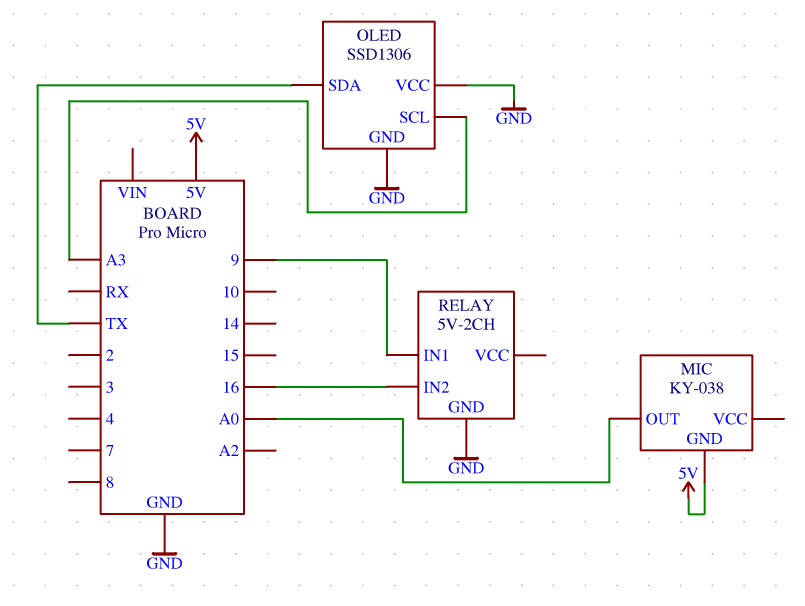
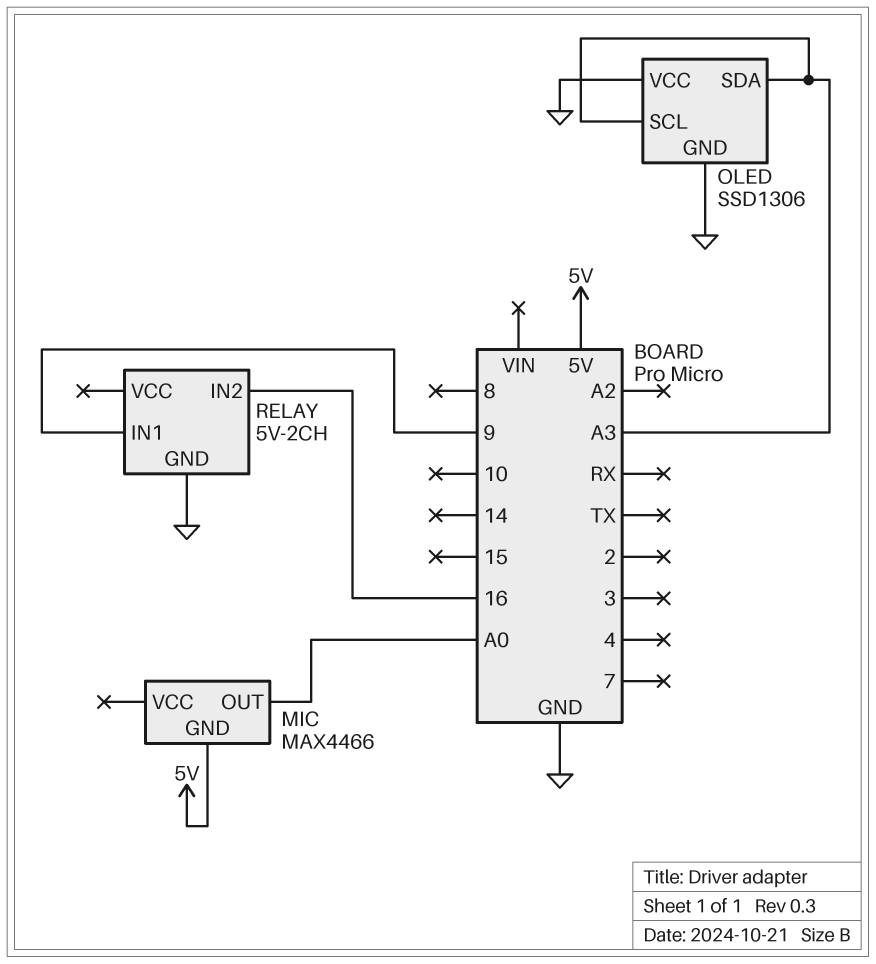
MIC: KY-038 -> MAX4466
OLED pin SDA: TX -> A3

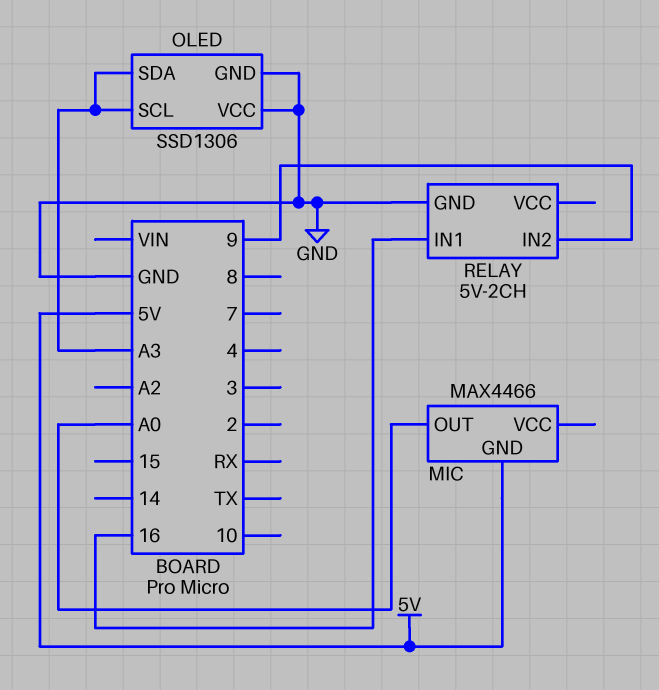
RELAY pin IN1: 9 -> 16
RELAY pin IN2: 16 -> 9

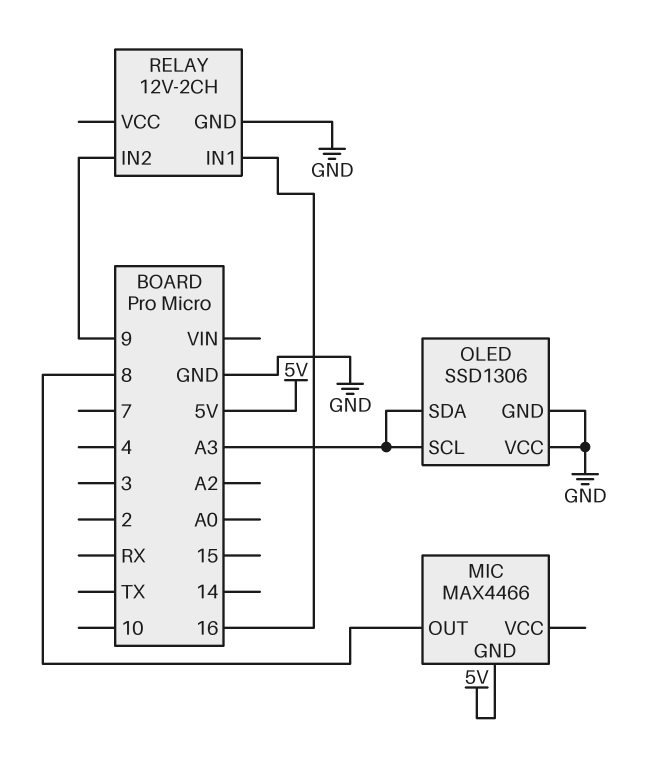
MIC pin OUT: A0 -> 8
RELAY: 5V-2CH -> 12V-2CH

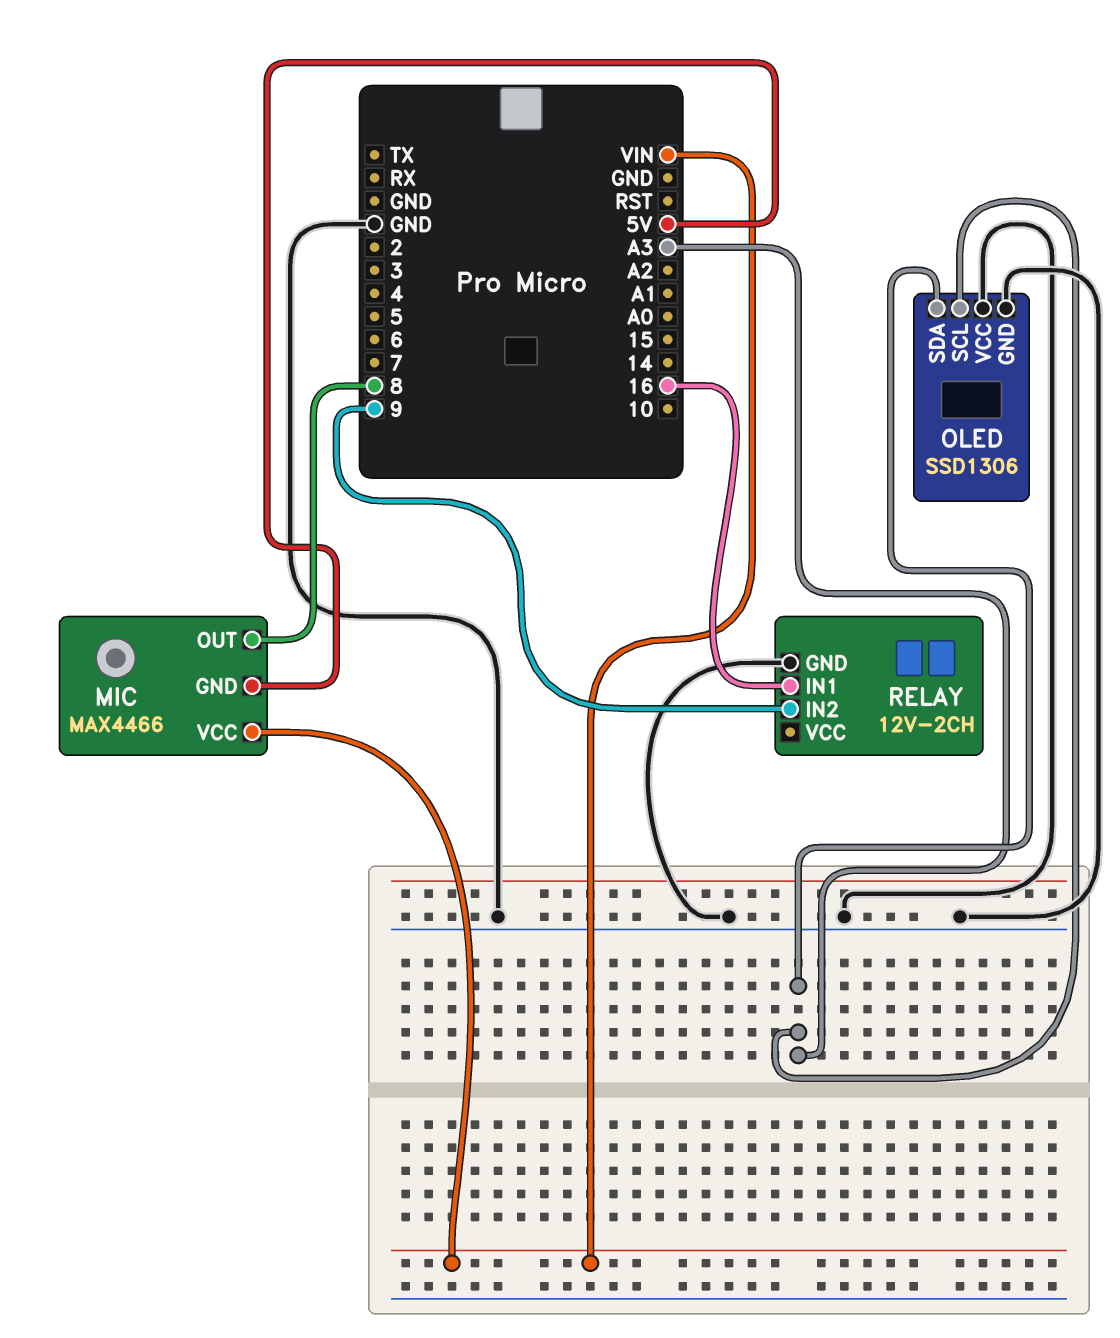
MIC pin VCC: none -> VIN

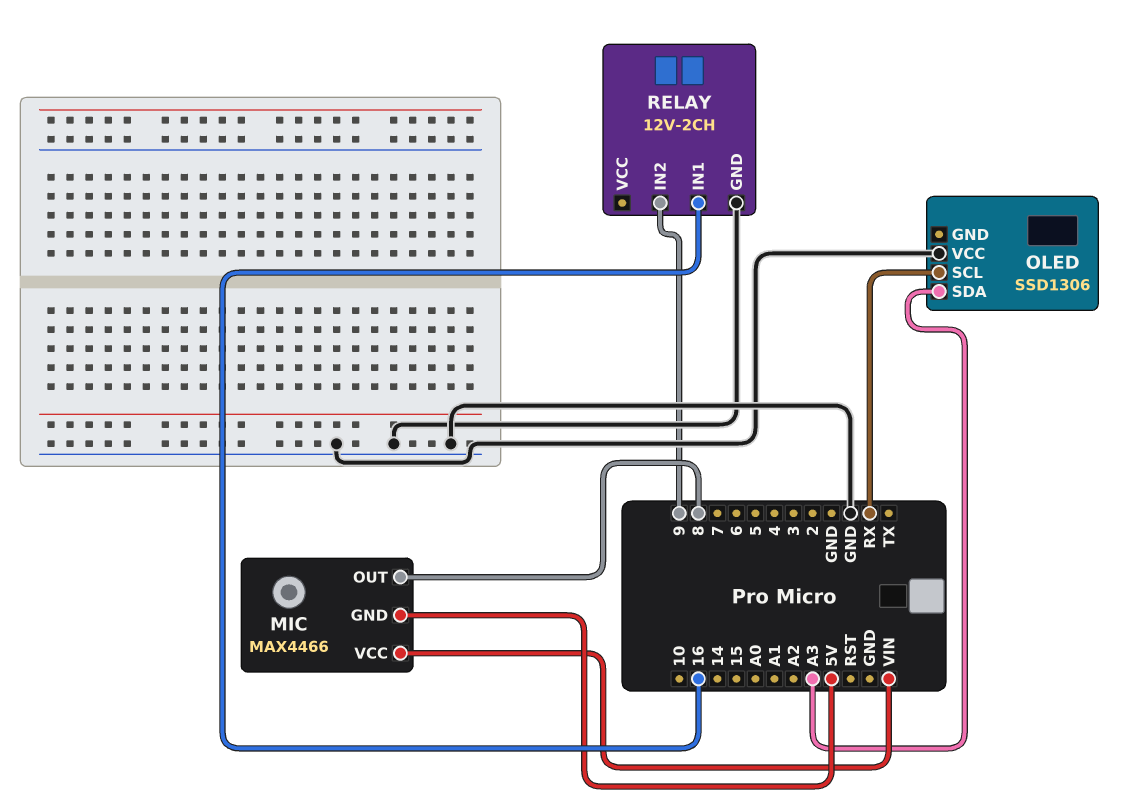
OLED pin GND: GND -> none
OLED pin SCL: A3 -> RX

